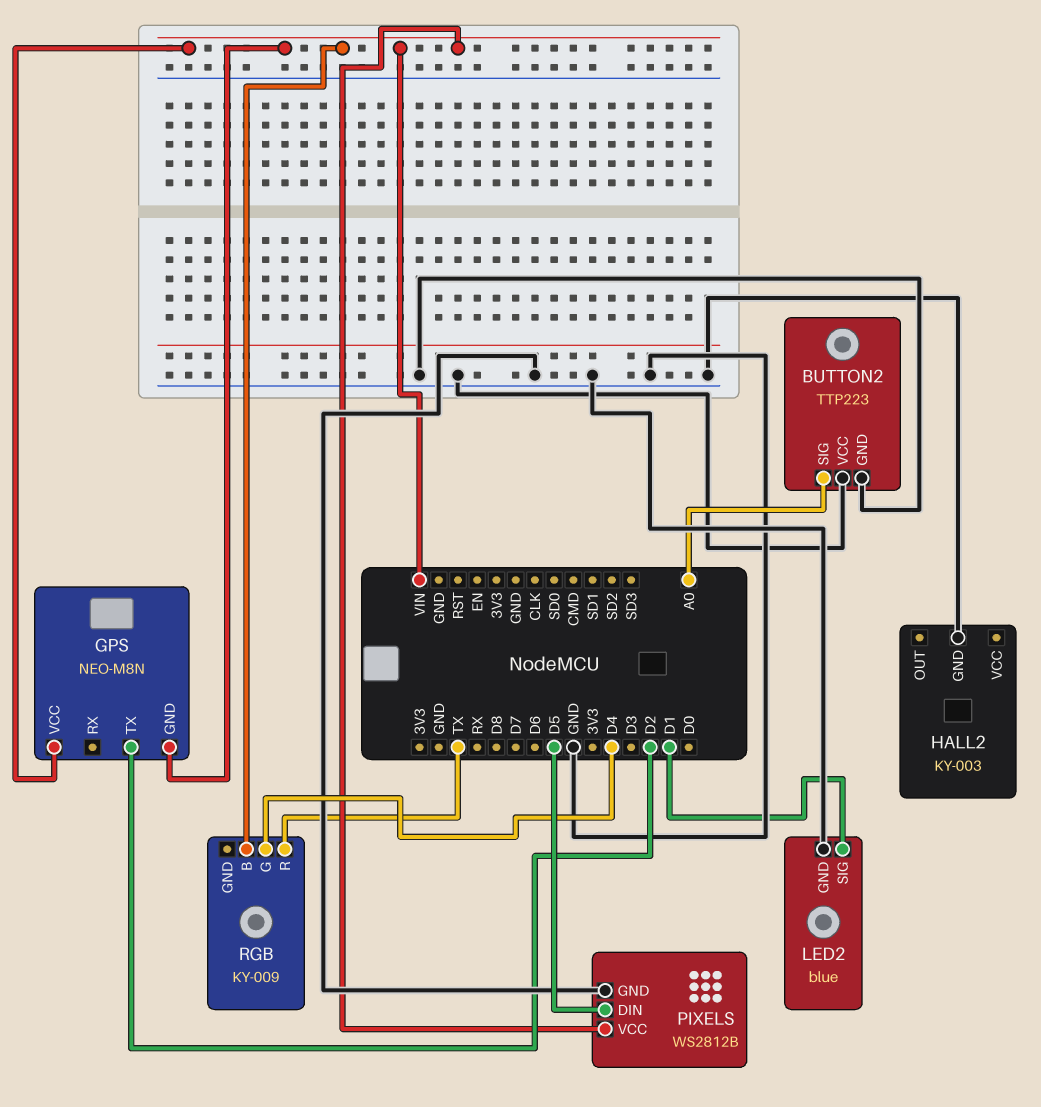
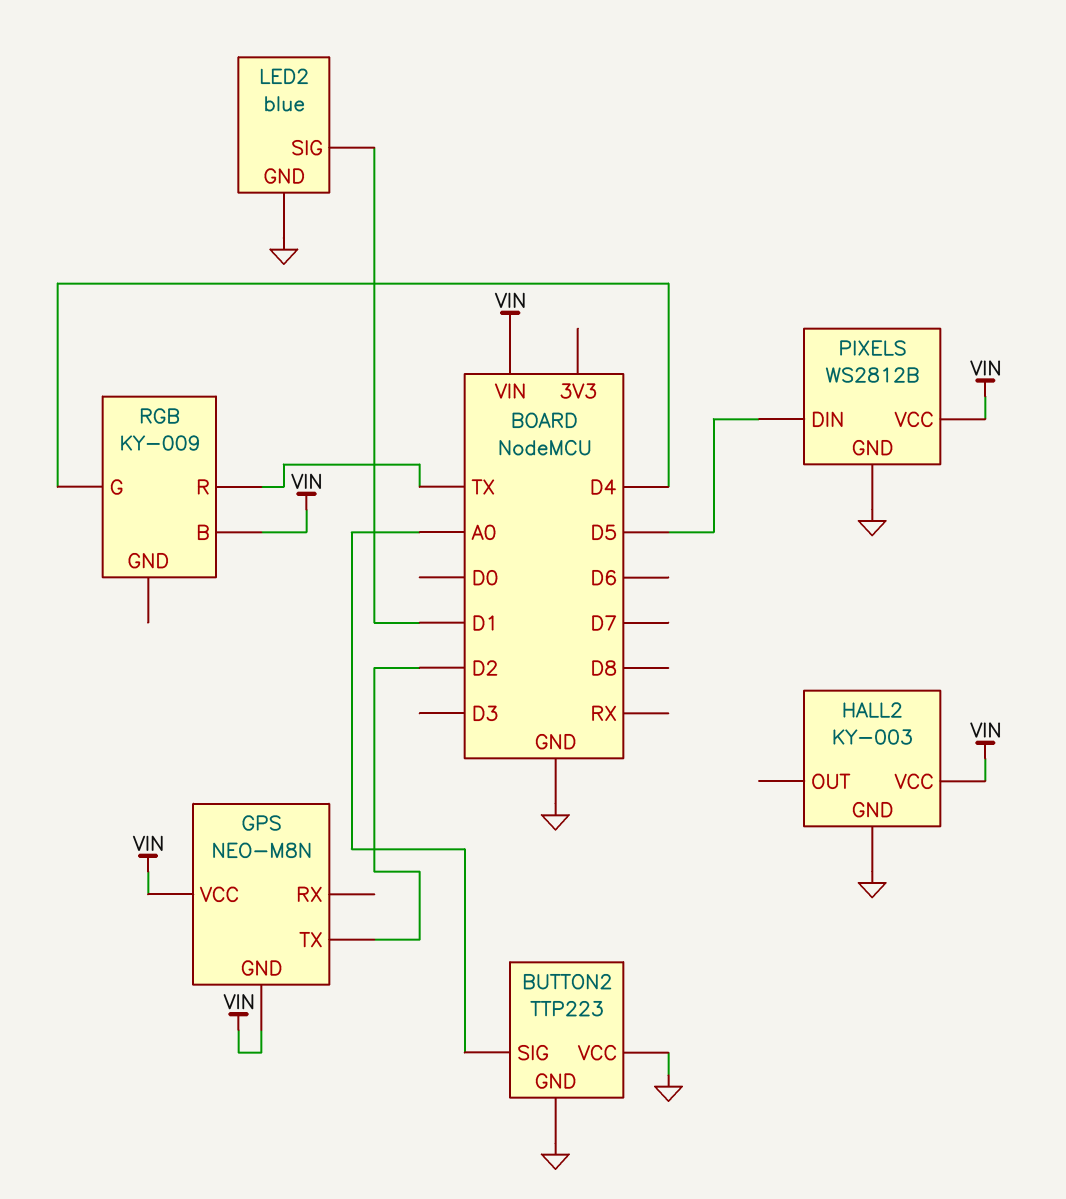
HALL2 pin VCC: none -> VIN

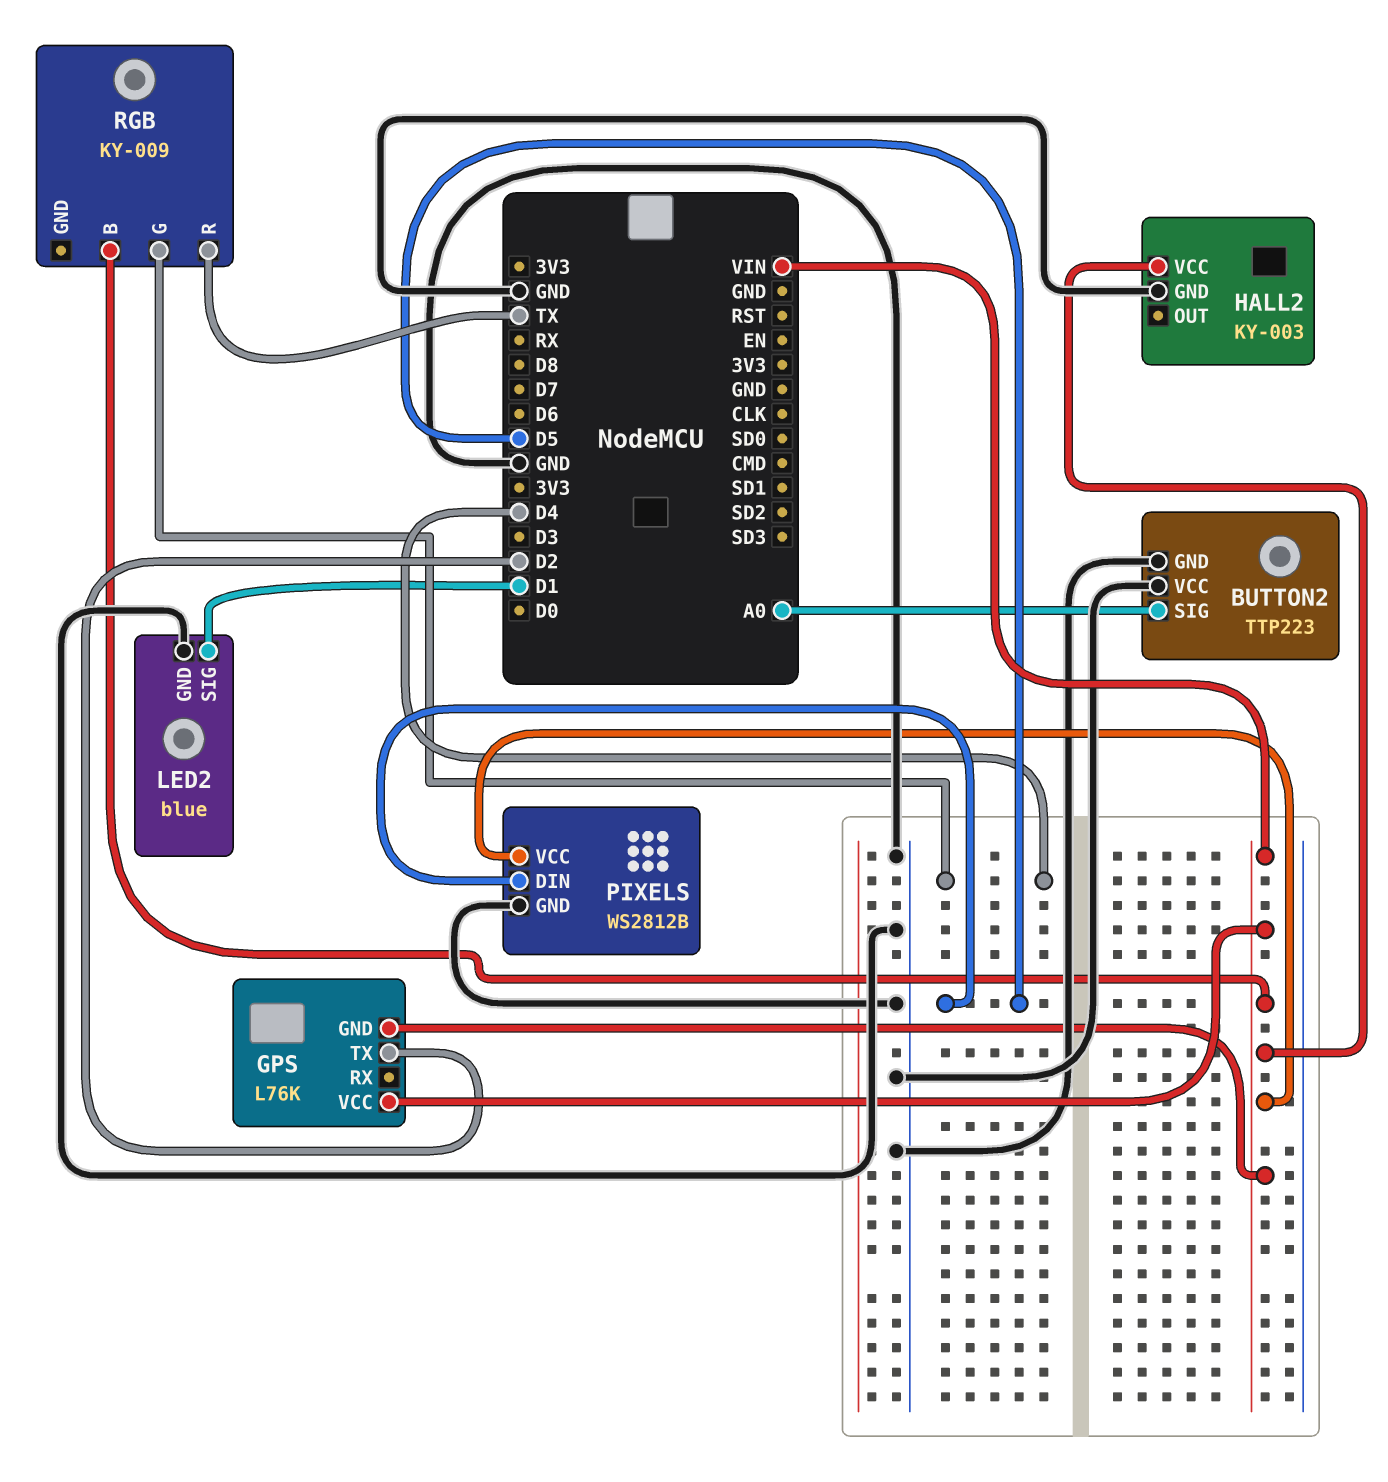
GPS: NEO-M8N -> L76K

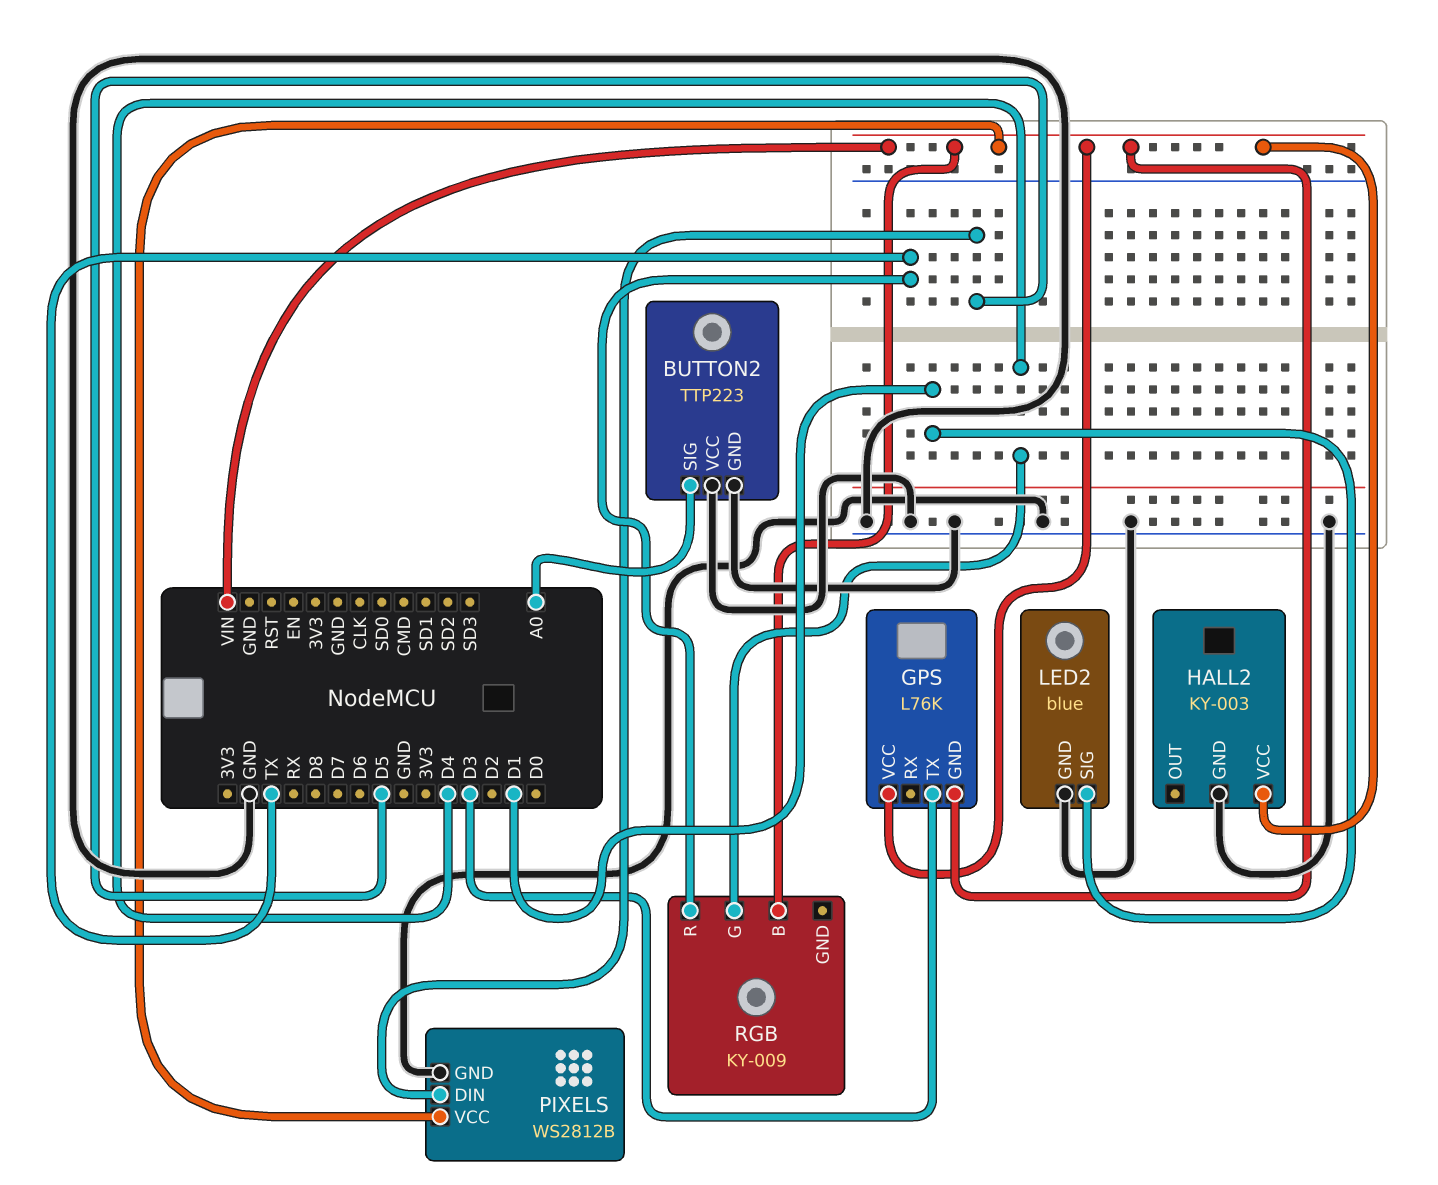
GPS pin TX: D2 -> D3

